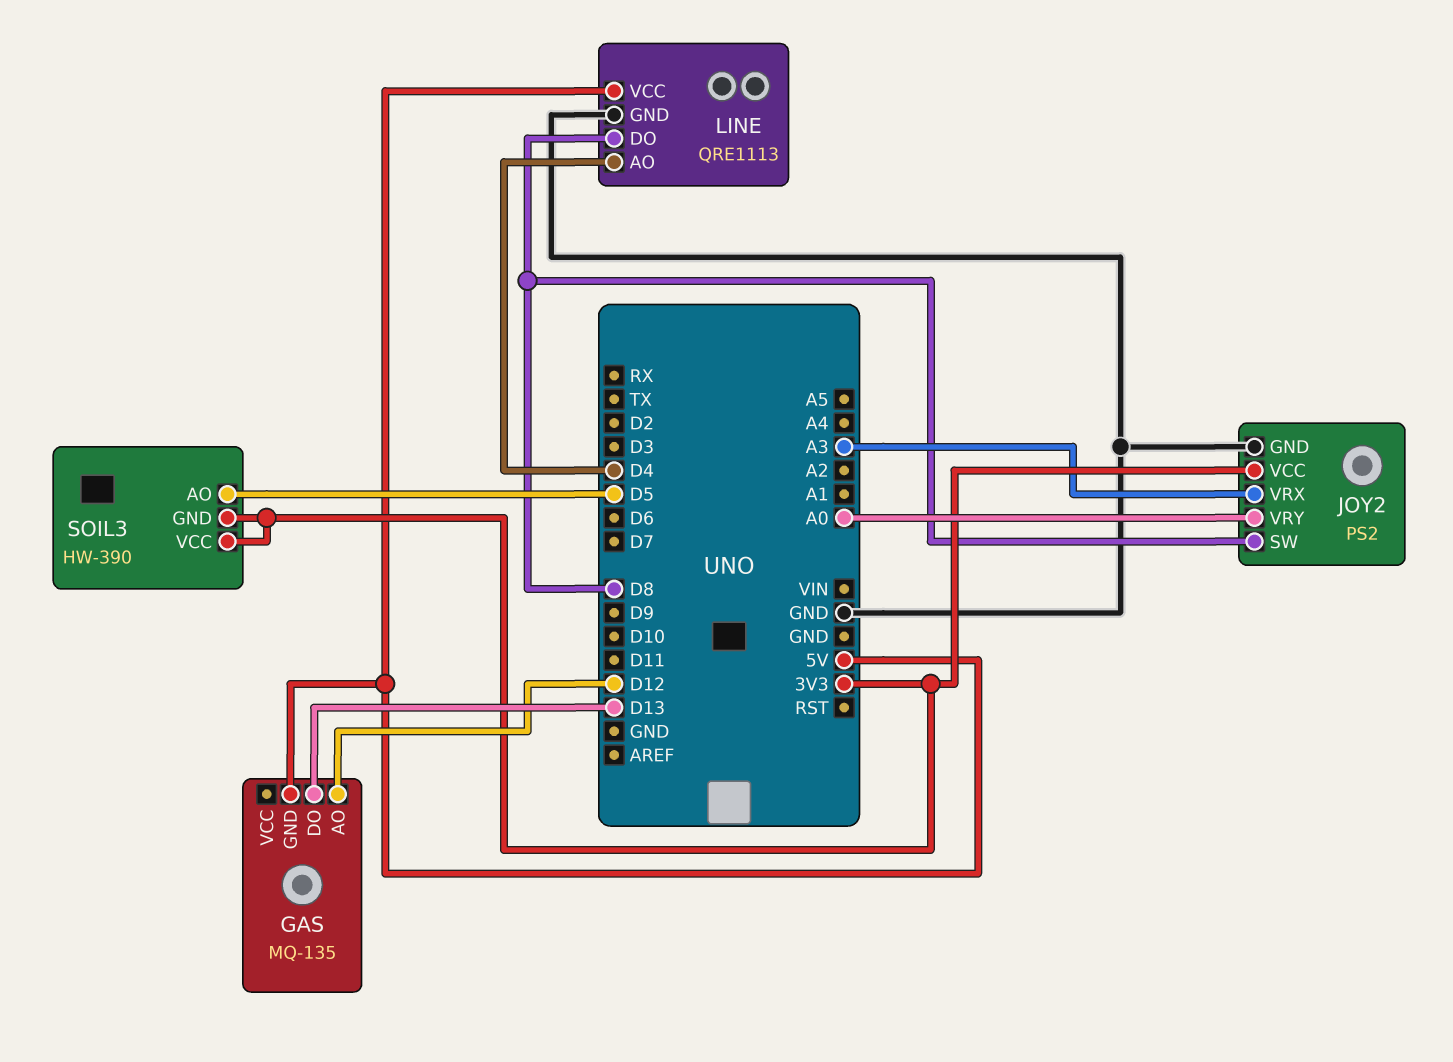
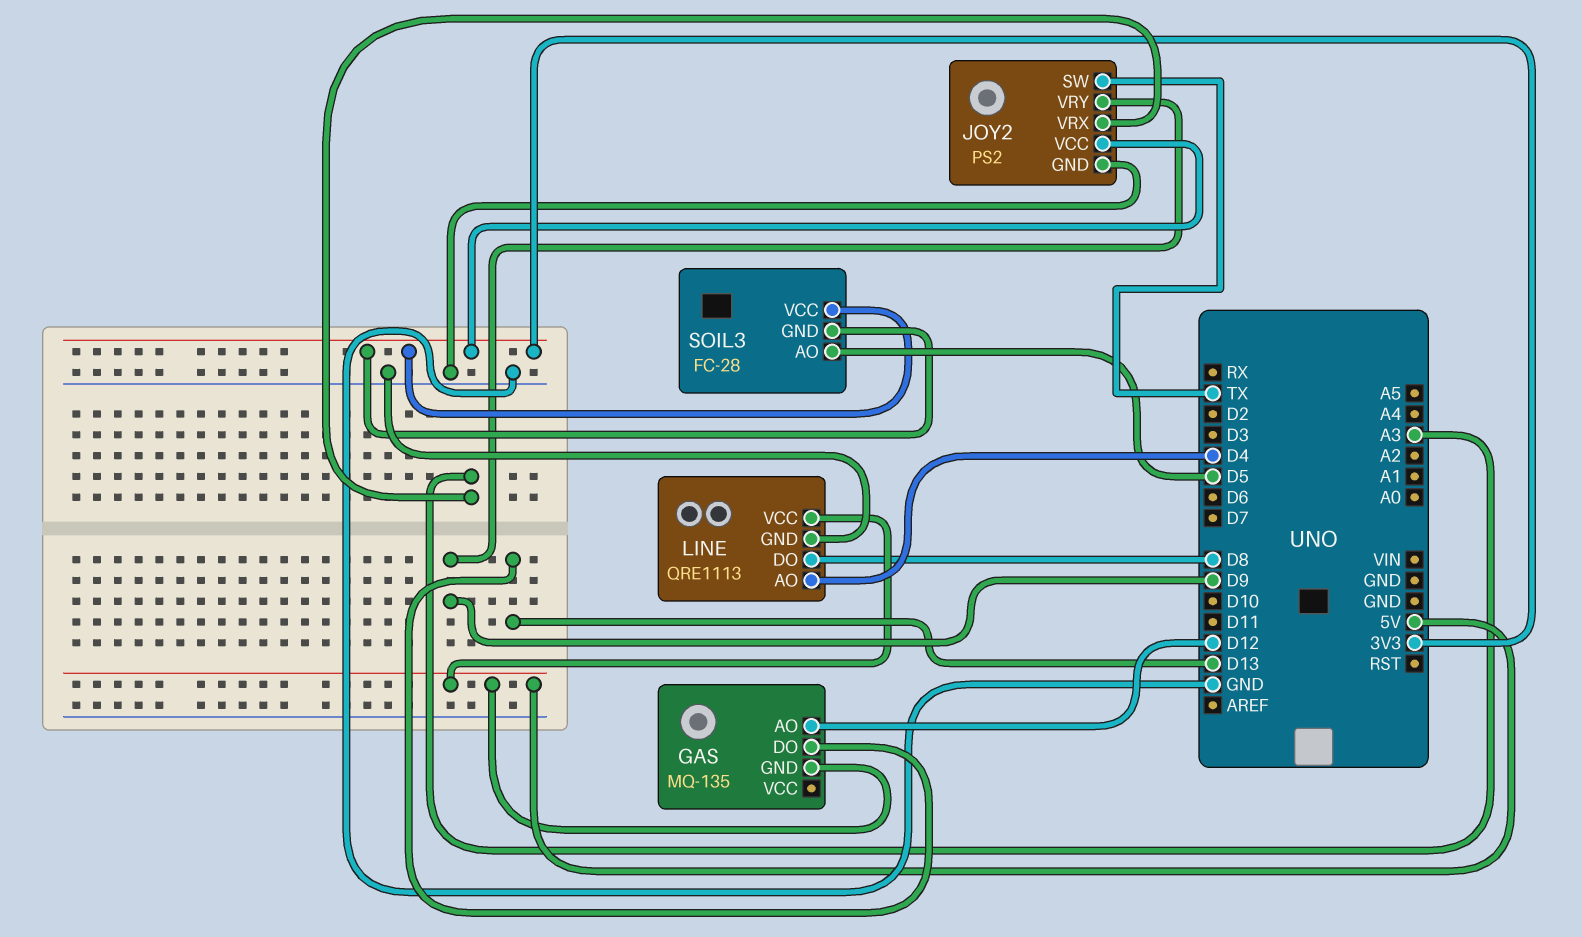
JOY2 pin SW: D8 -> TX
JOY2 pin VRY: A0 -> D9
SOIL3: HW-390 -> FC-28

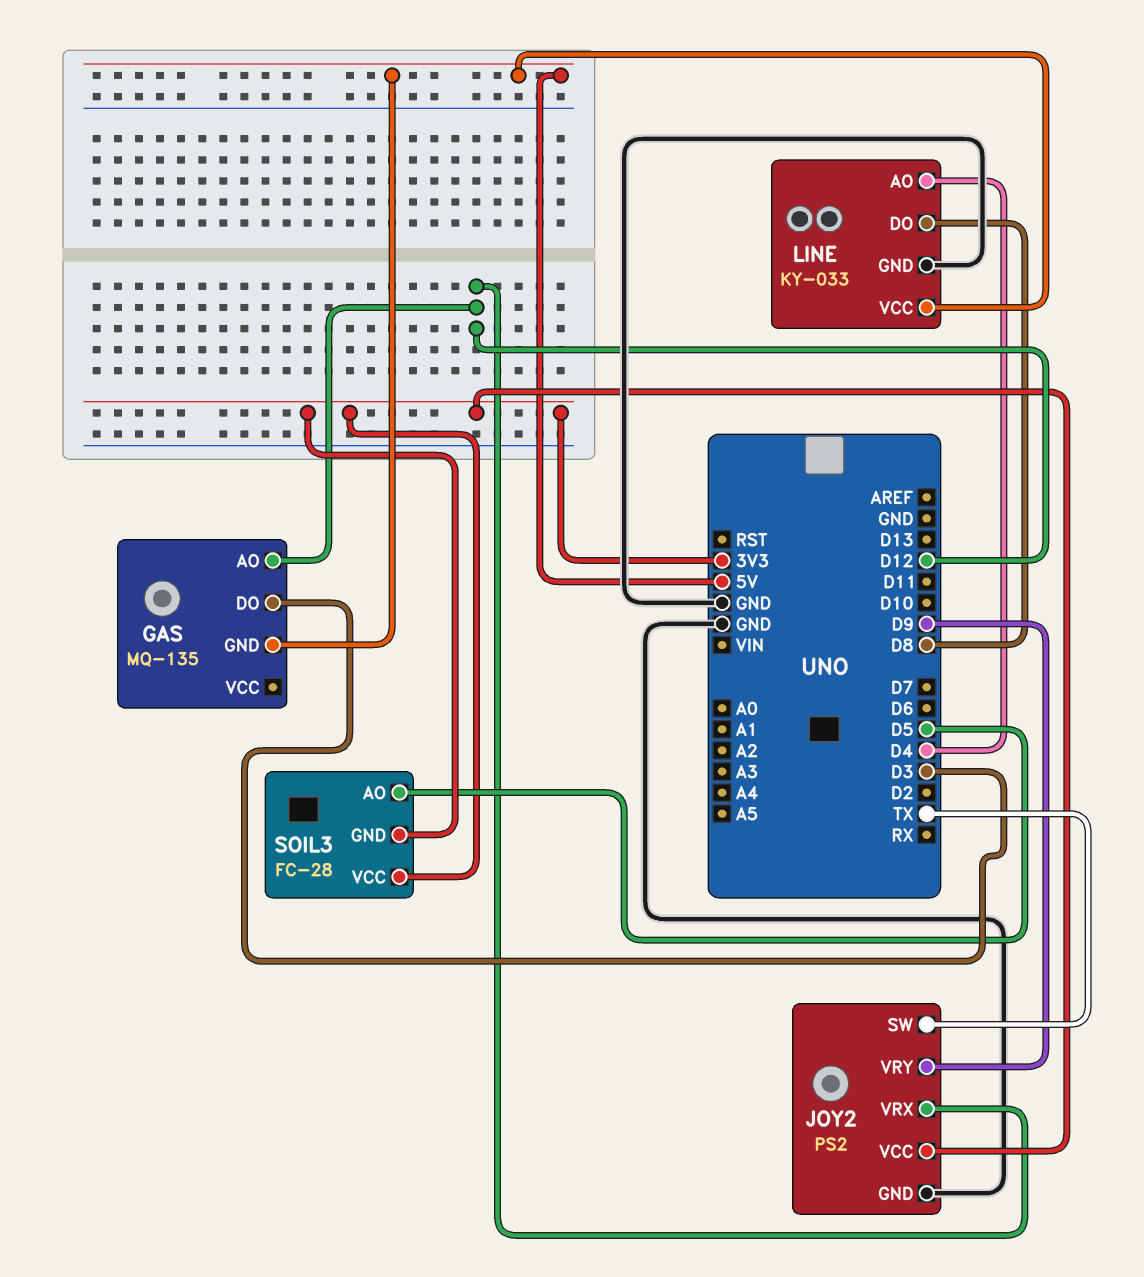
GAS pin DO: D13 -> D3
JOY2 pin VRX: A3 -> D12
LINE: QRE1113 -> KY-033

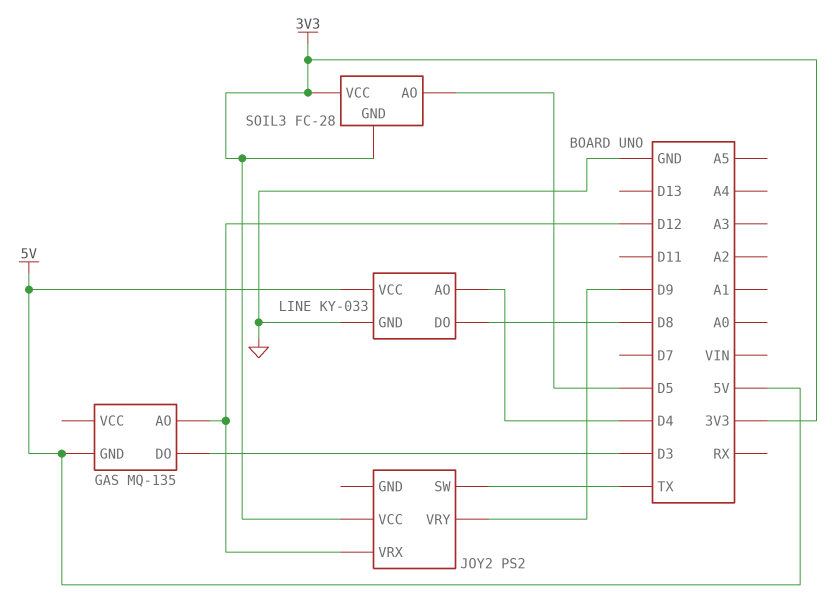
JOY2 pin GND: GND -> none

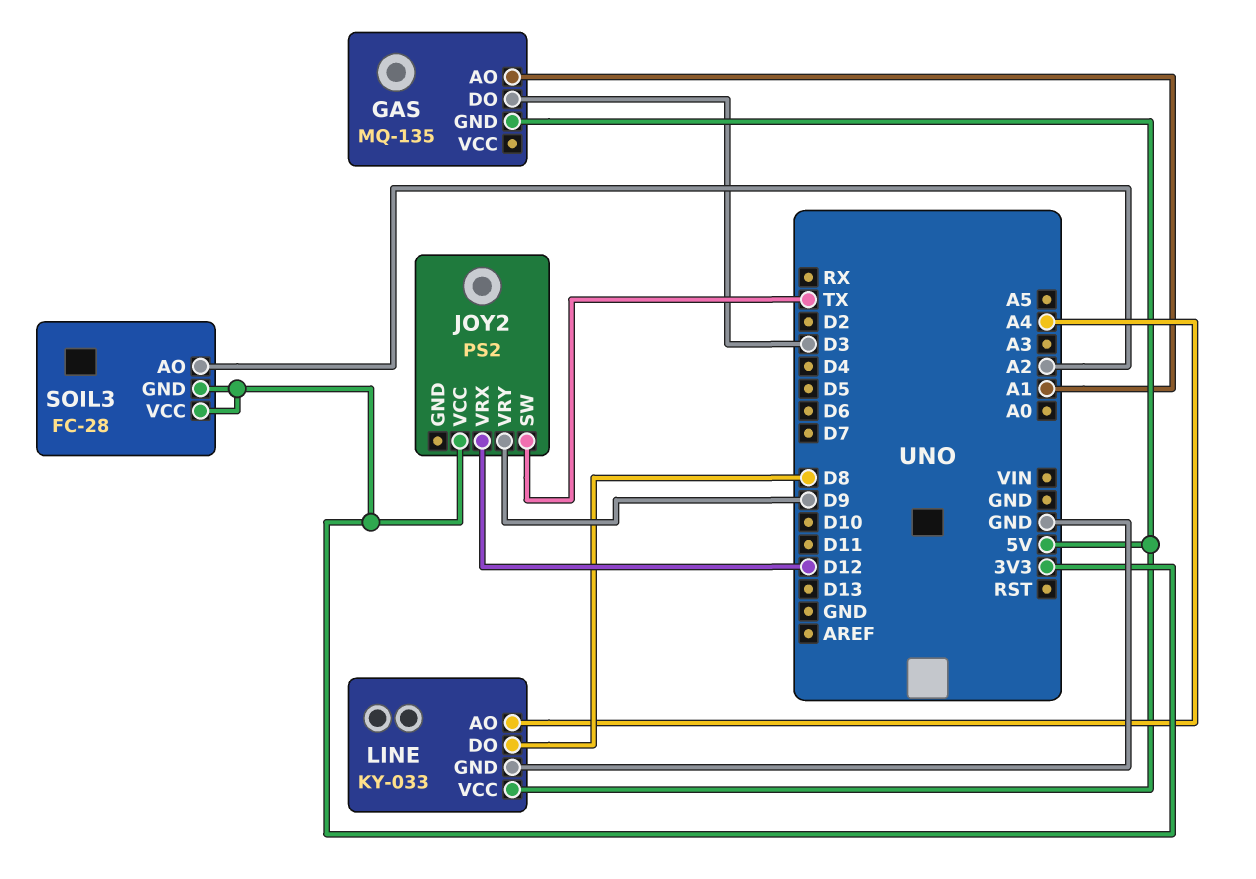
GAS pin AO: D12 -> A1
LINE pin AO: D4 -> A4
SOIL3 pin AO: D5 -> A2

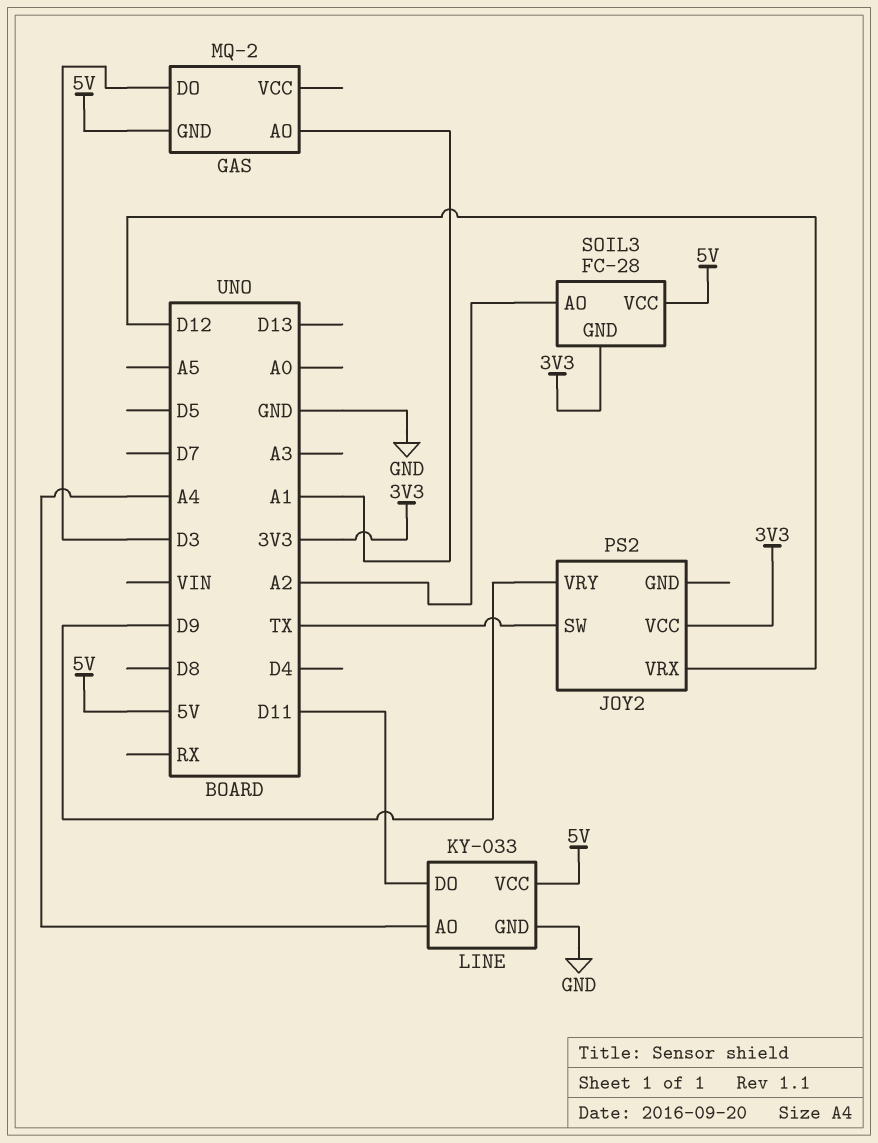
GAS: MQ-135 -> MQ-2
LINE pin DO: D8 -> D11
SOIL3 pin VCC: 3V3 -> 5V

